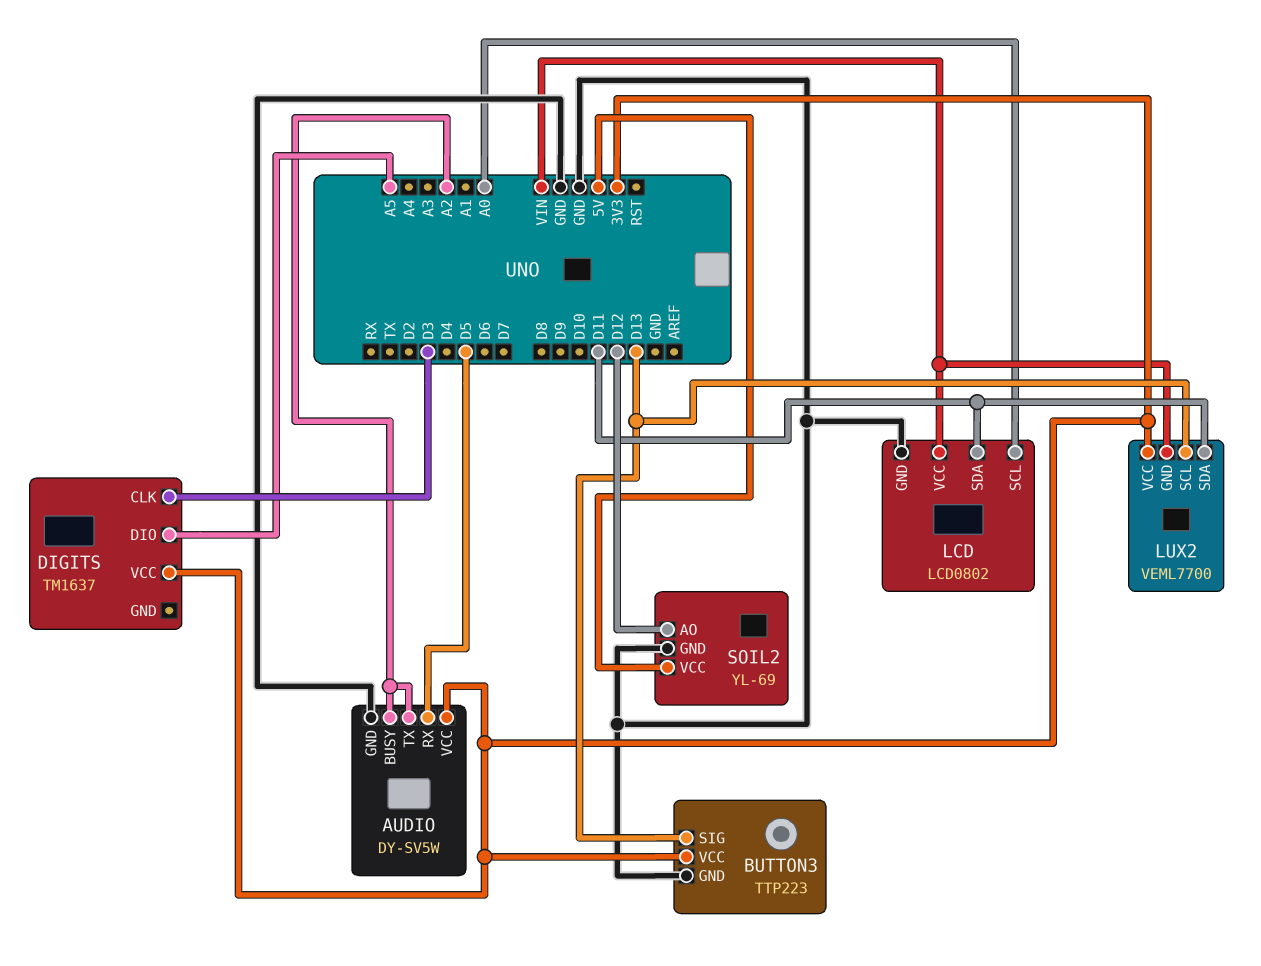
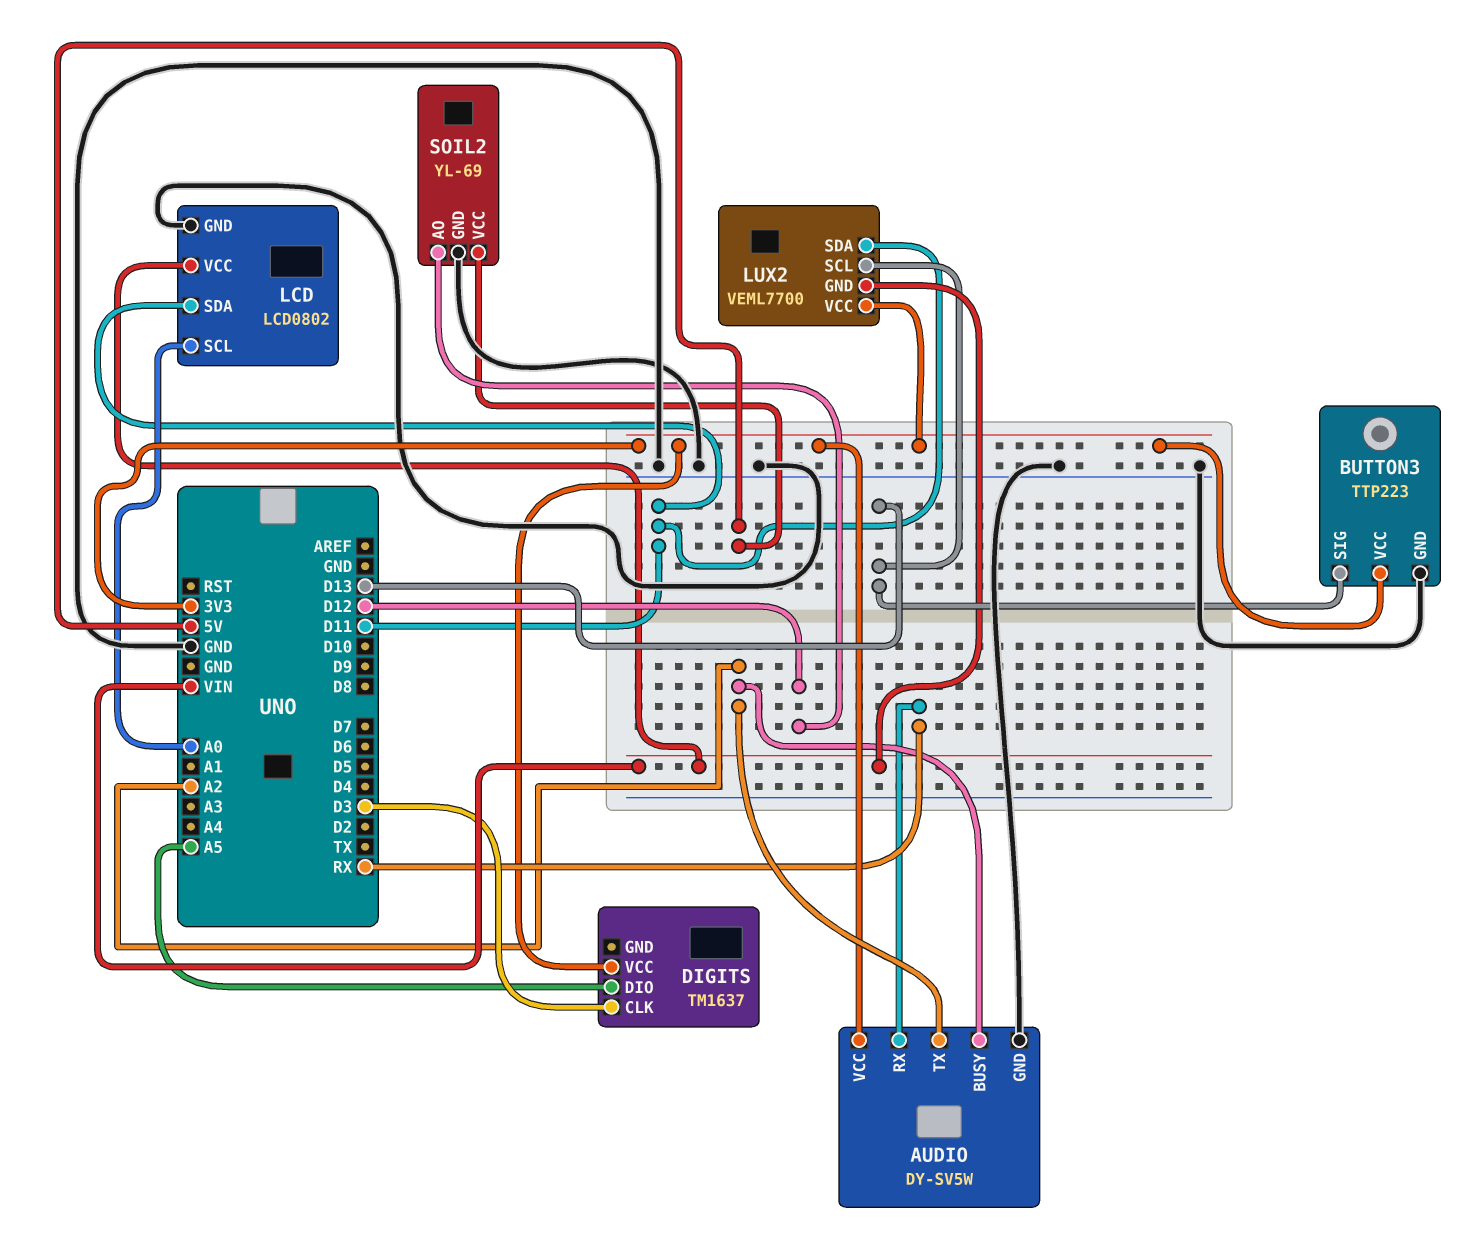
AUDIO pin RX: D5 -> RX

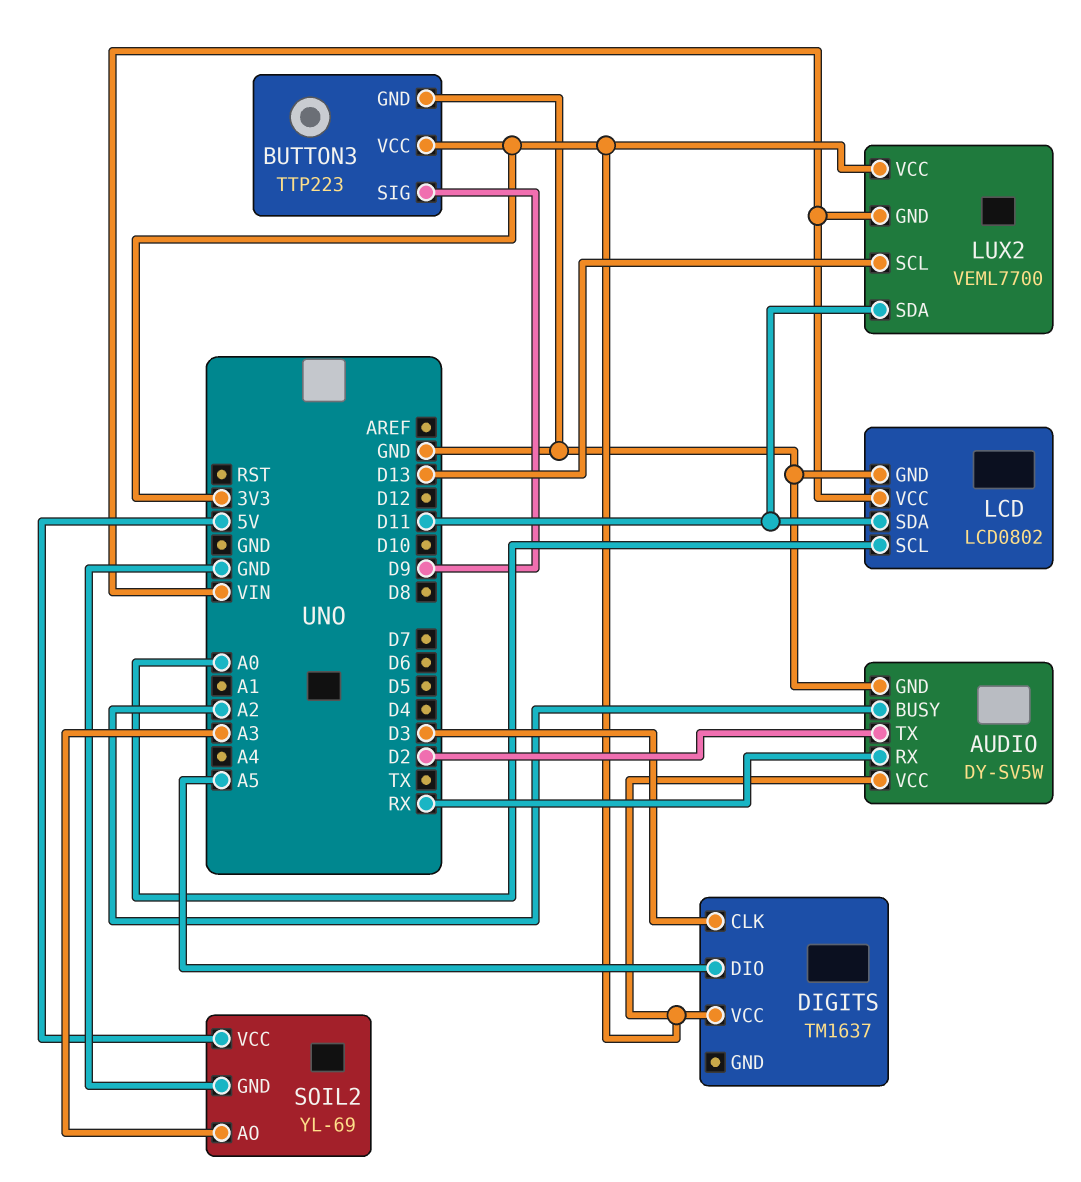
AUDIO pin TX: A2 -> D2
BUTTON3 pin SIG: D13 -> D9
SOIL2 pin AO: D12 -> A3

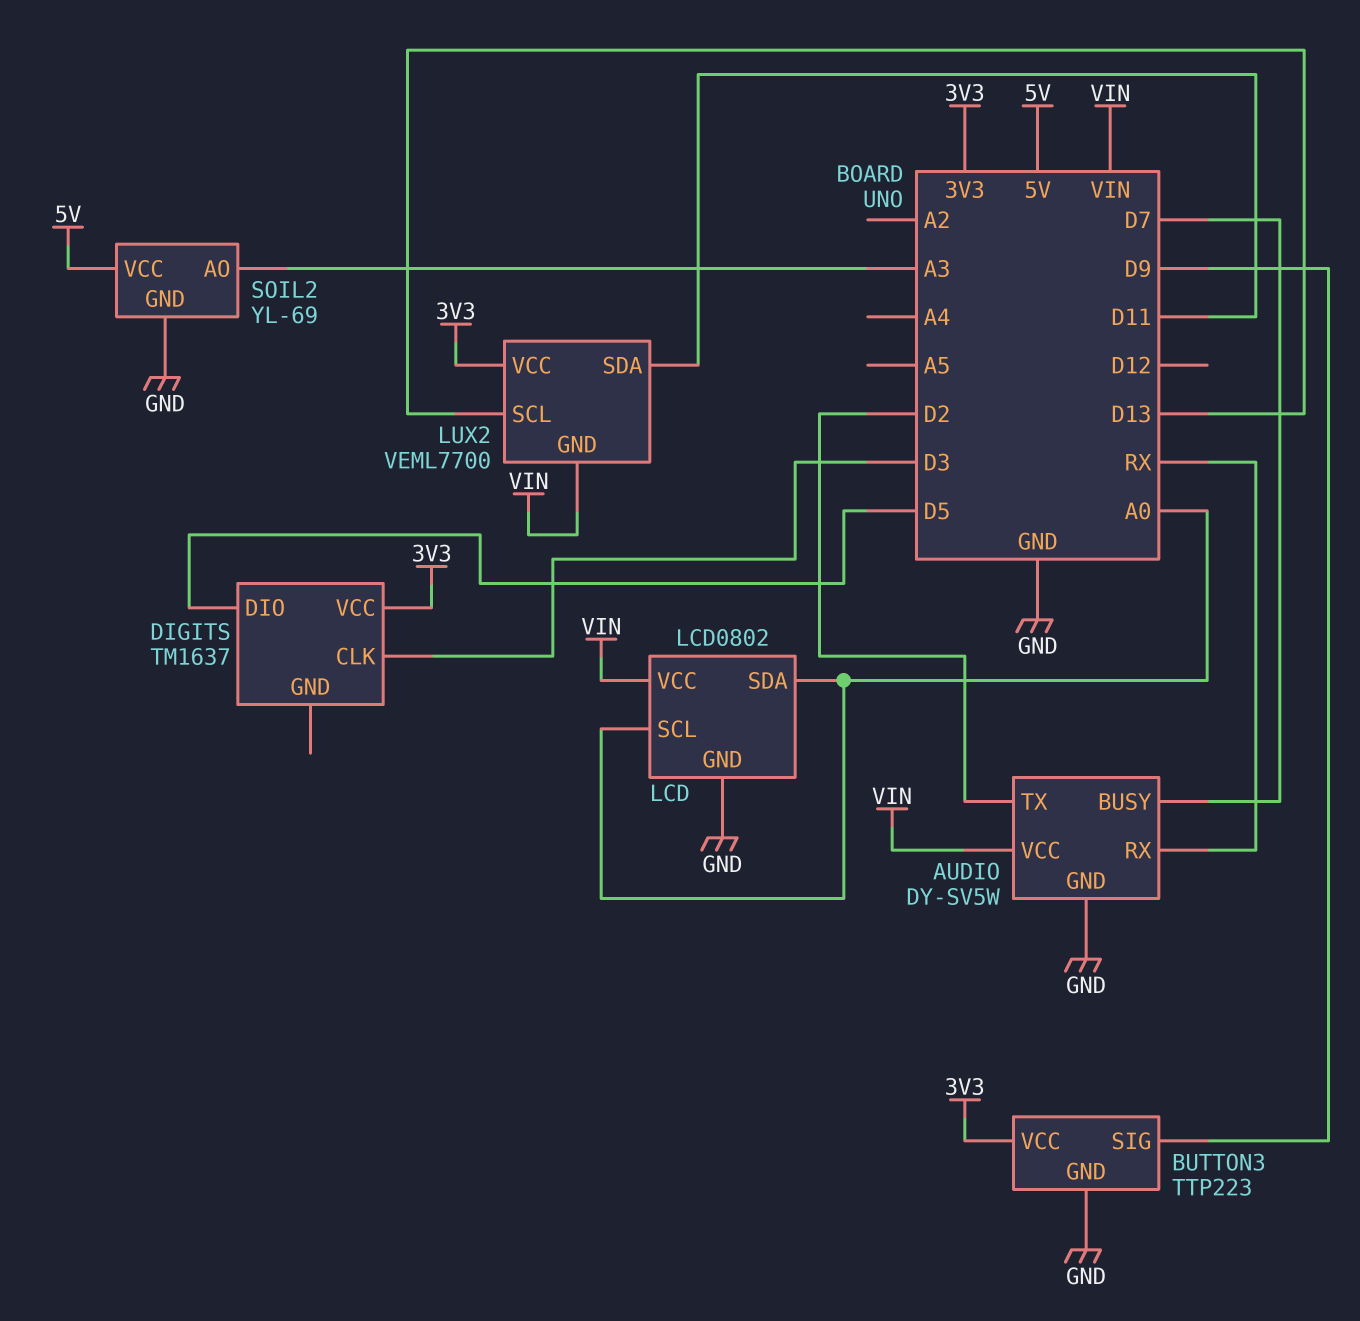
AUDIO pin BUSY: A2 -> D7
AUDIO pin VCC: 3V3 -> VIN
DIGITS pin DIO: A5 -> D5
LCD pin SDA: D11 -> A0

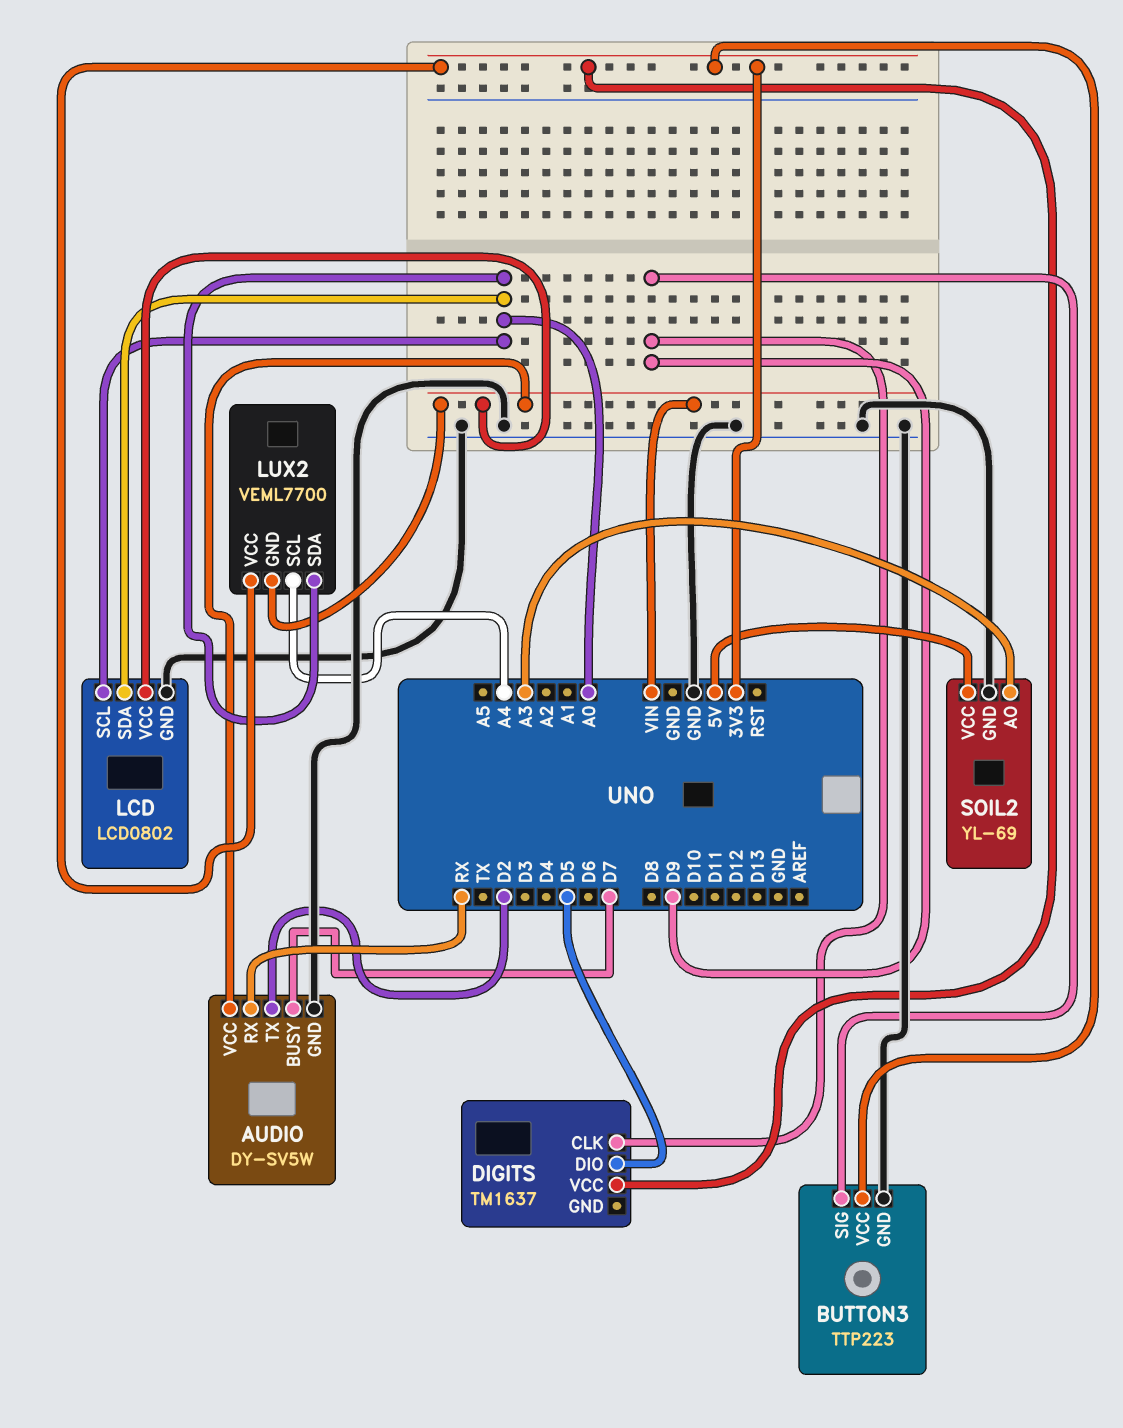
DIGITS pin CLK: D3 -> D9
LUX2 pin SCL: D13 -> A4
LUX2 pin SDA: D11 -> A0

